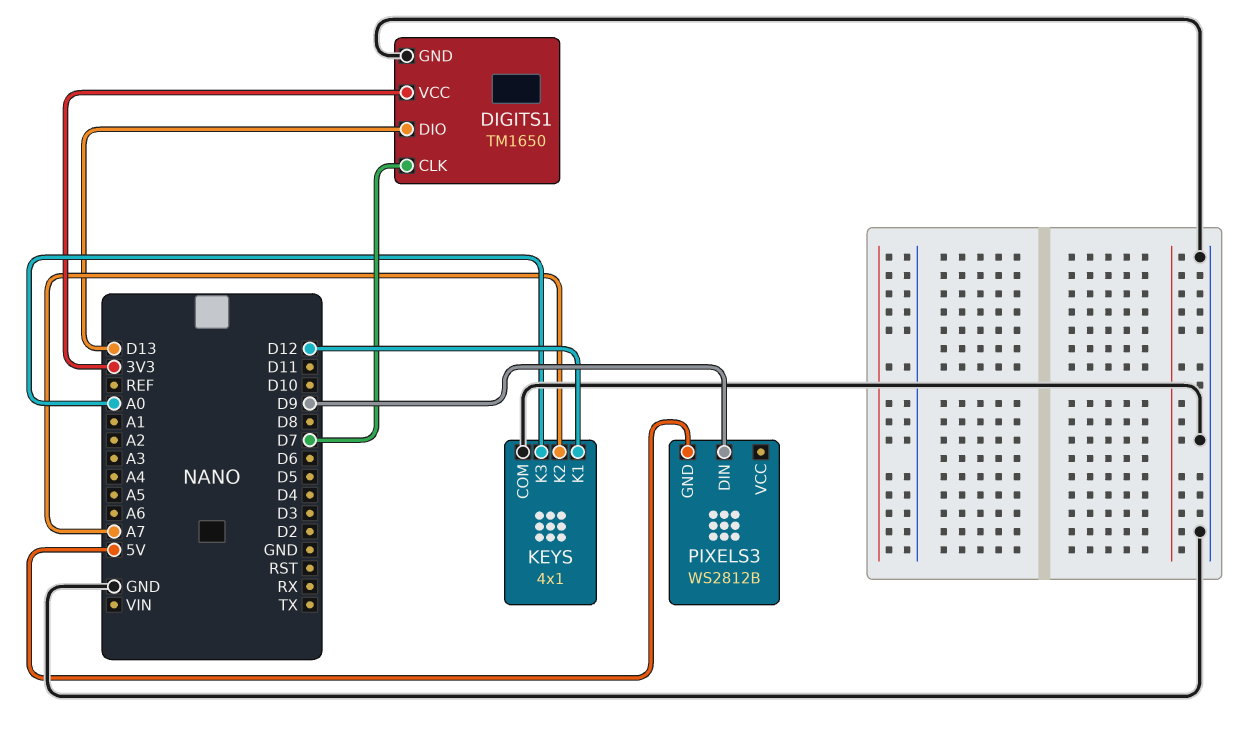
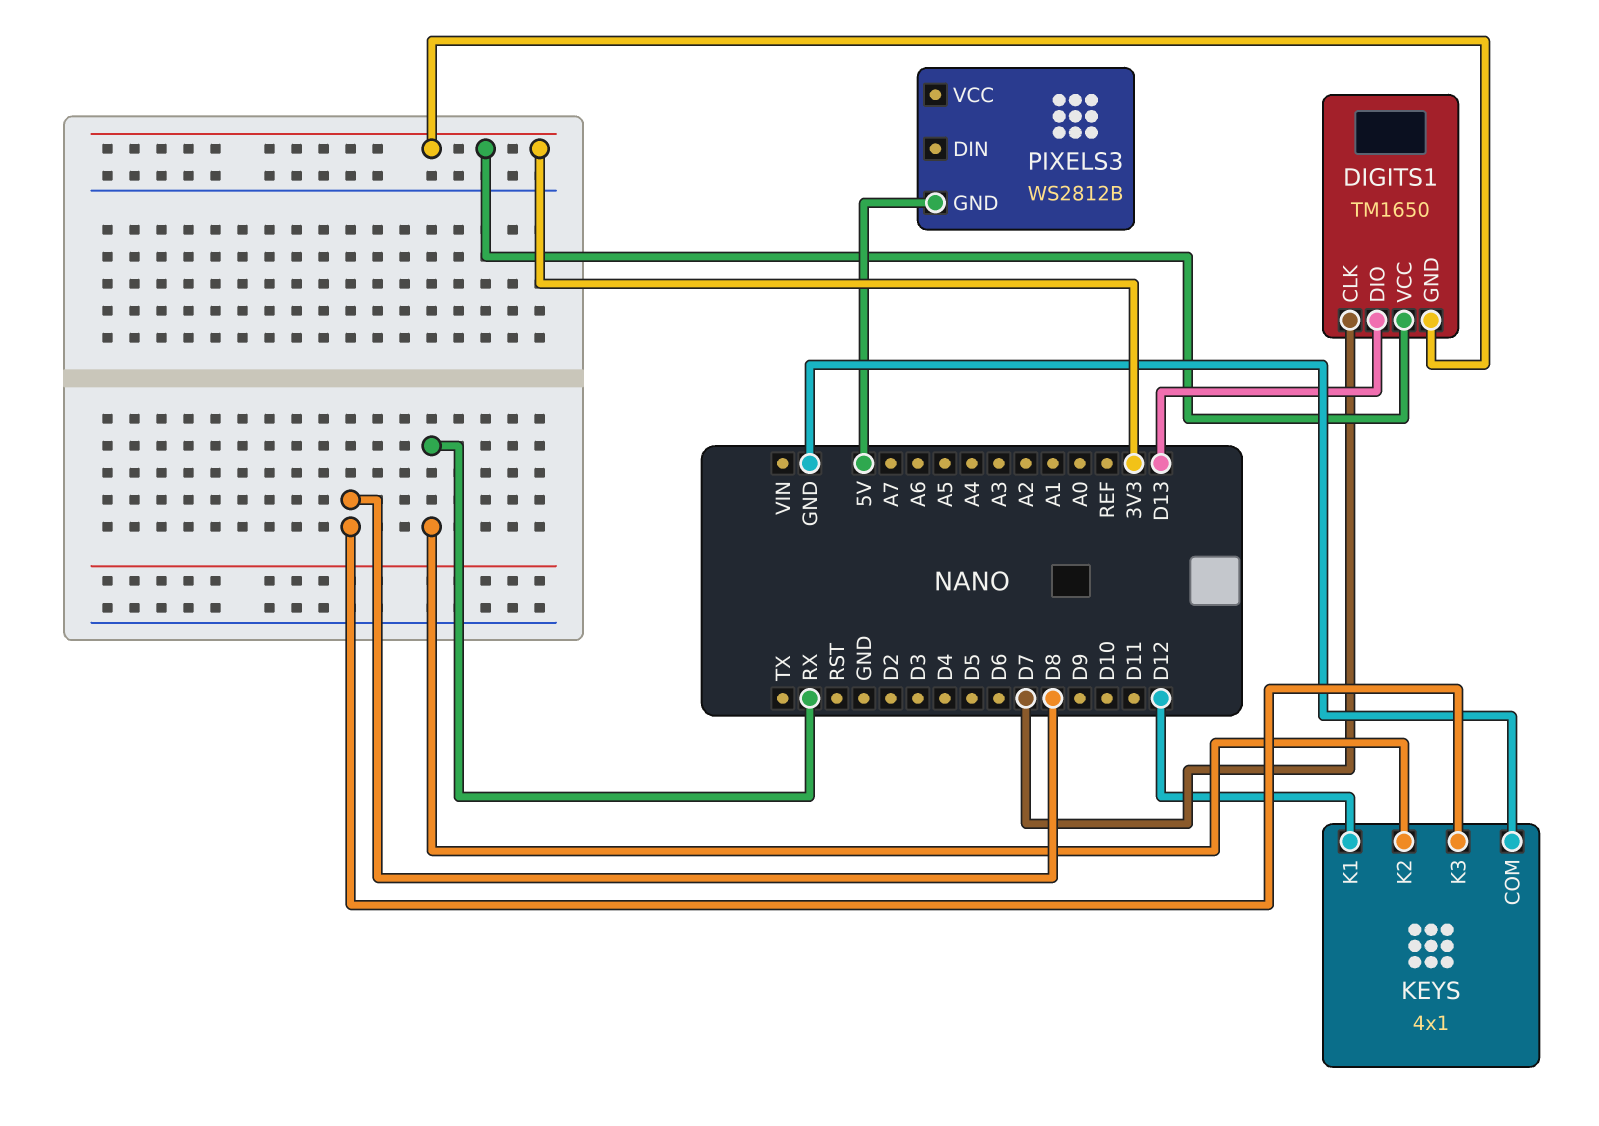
DIGITS1 pin GND: GND -> 3V3
KEYS pin K2: A7 -> RX
KEYS pin K3: A0 -> D8
PIXELS3 pin DIN: D9 -> none

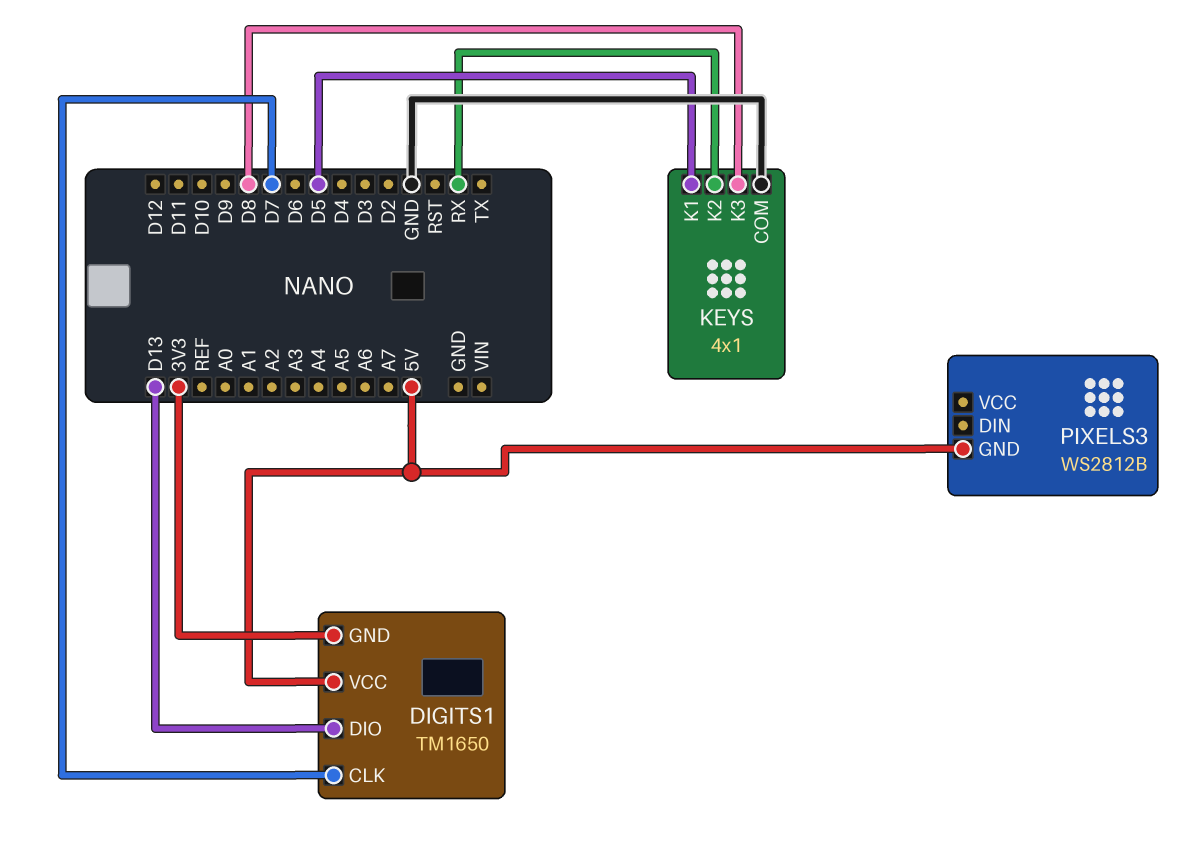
DIGITS1 pin VCC: 3V3 -> 5V
KEYS pin K1: D12 -> D5

